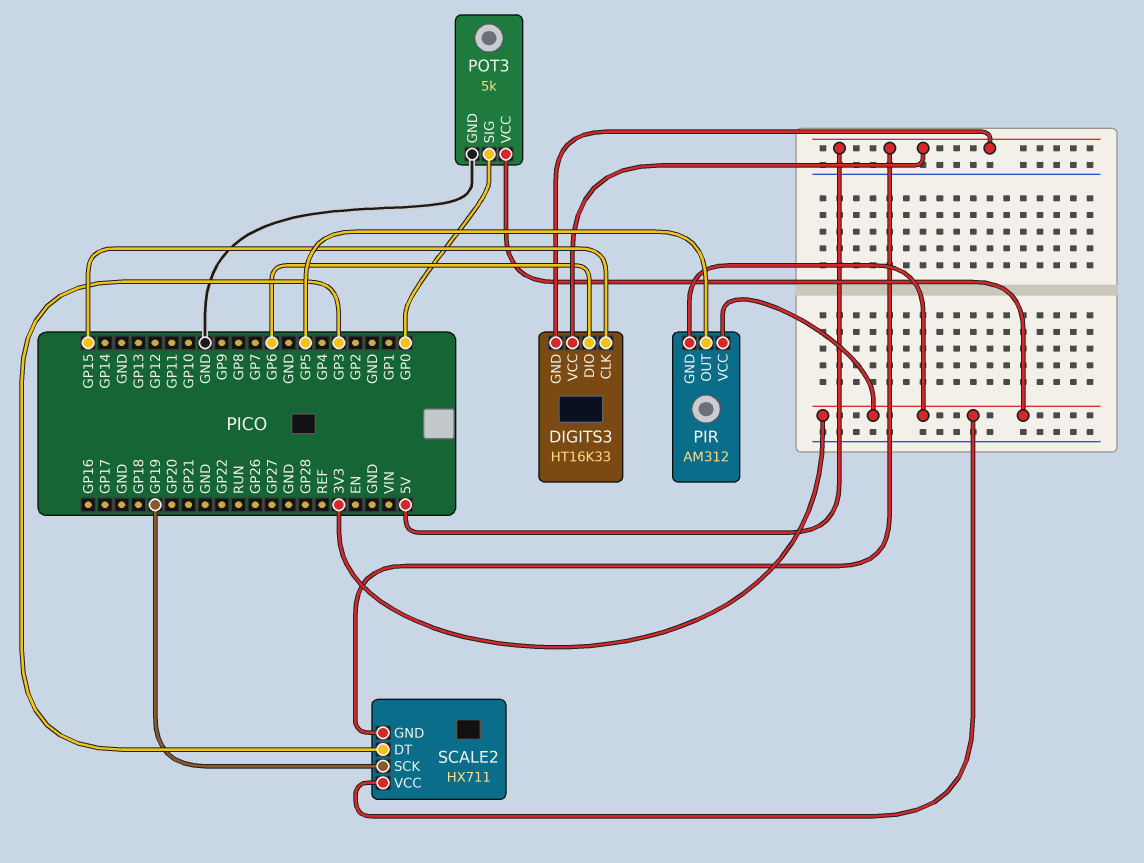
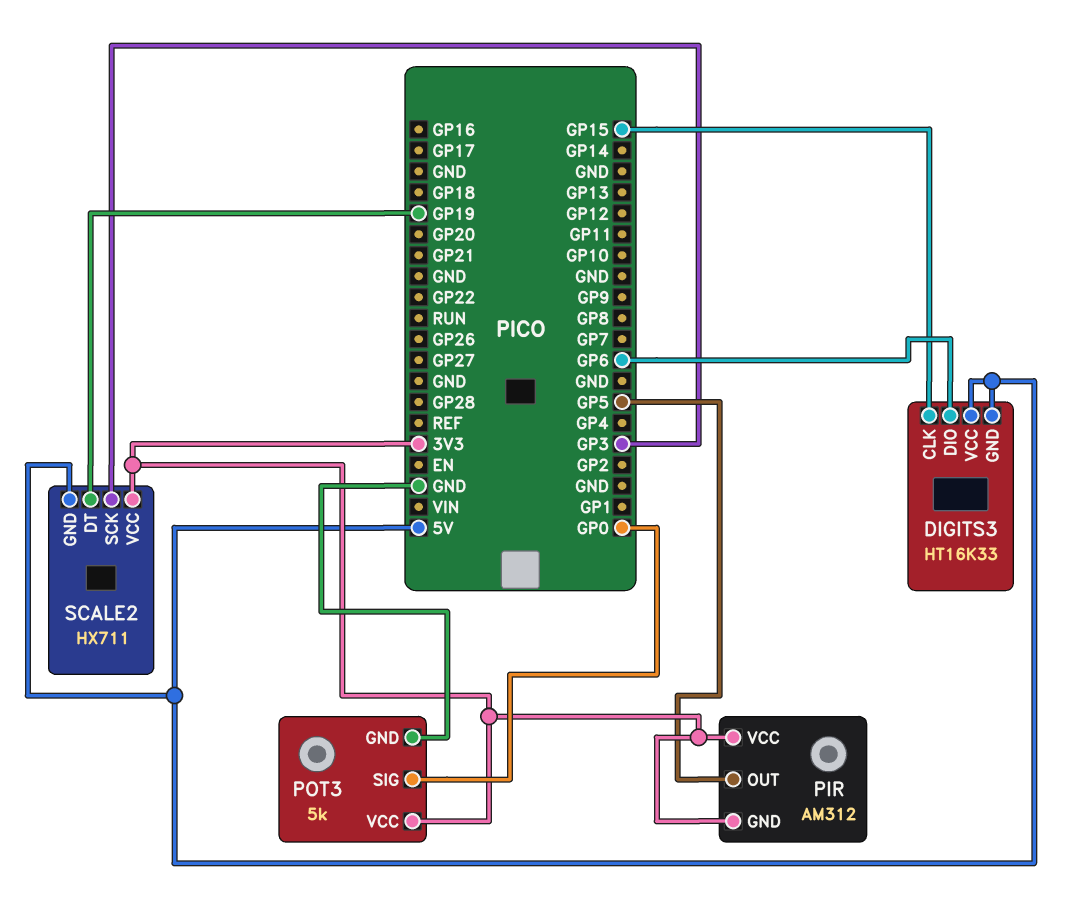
SCALE2 pin DT: GP3 -> GP19
SCALE2 pin SCK: GP19 -> GP3

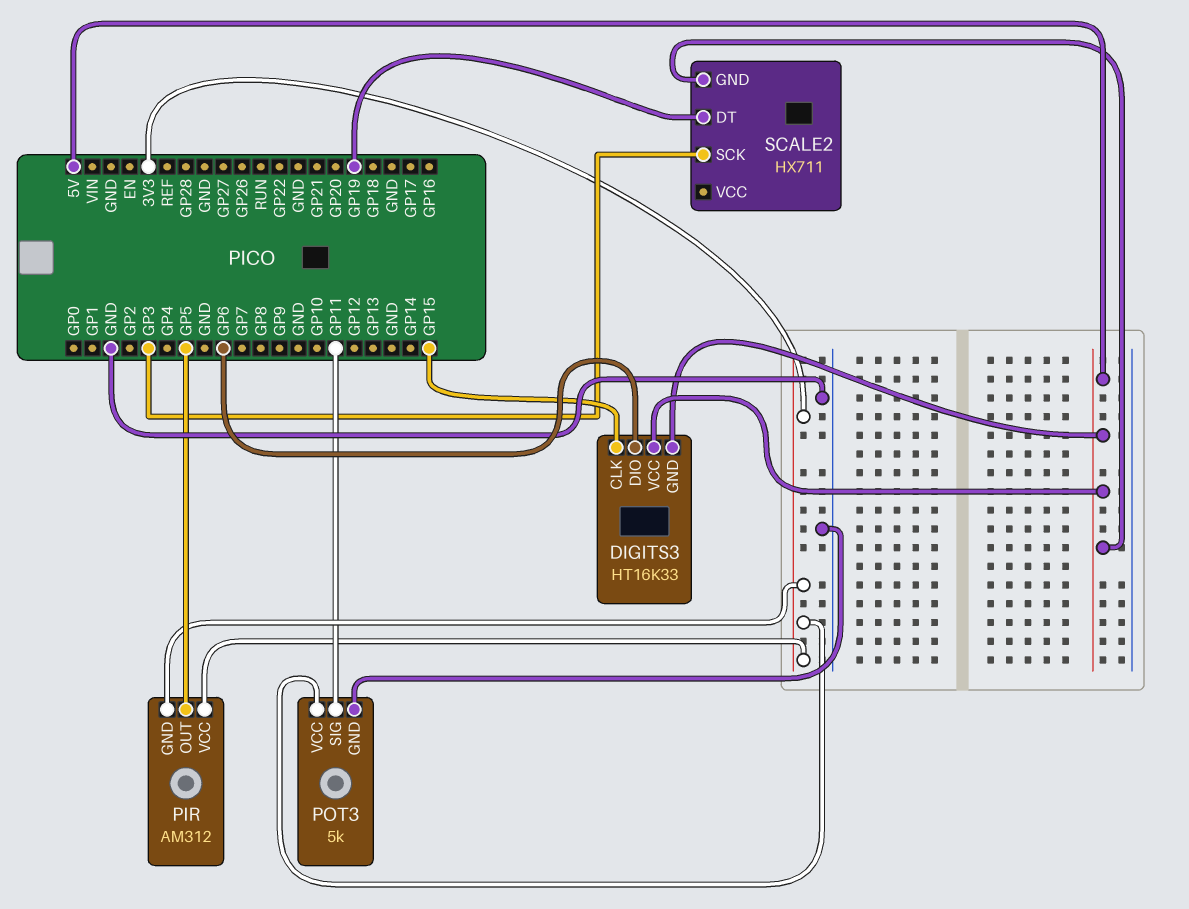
POT3 pin SIG: GP0 -> GP11
SCALE2 pin VCC: 3V3 -> none

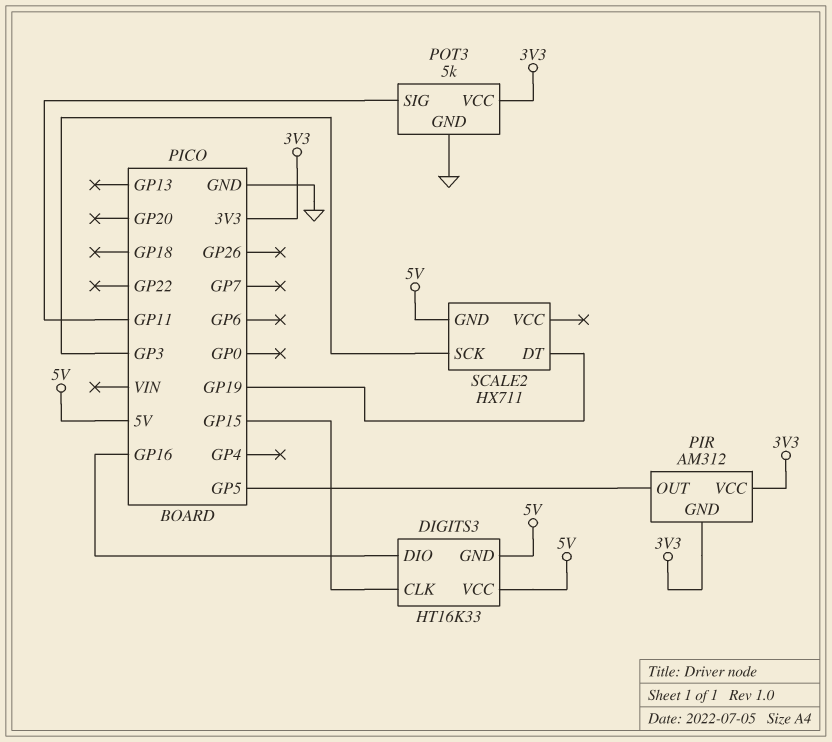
DIGITS3 pin DIO: GP6 -> GP16

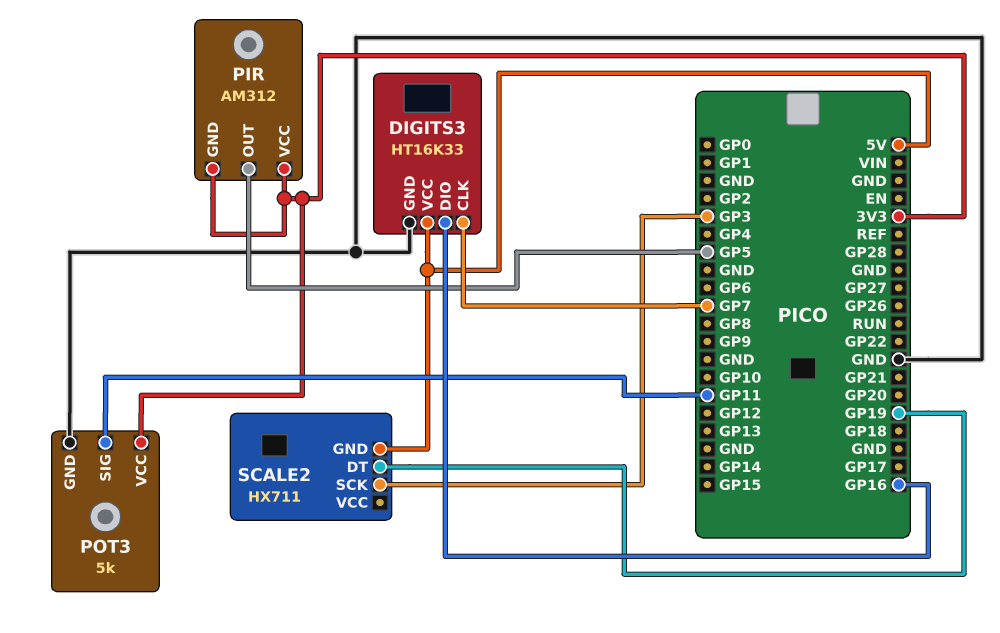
DIGITS3 pin CLK: GP15 -> GP7
DIGITS3 pin GND: 5V -> GND

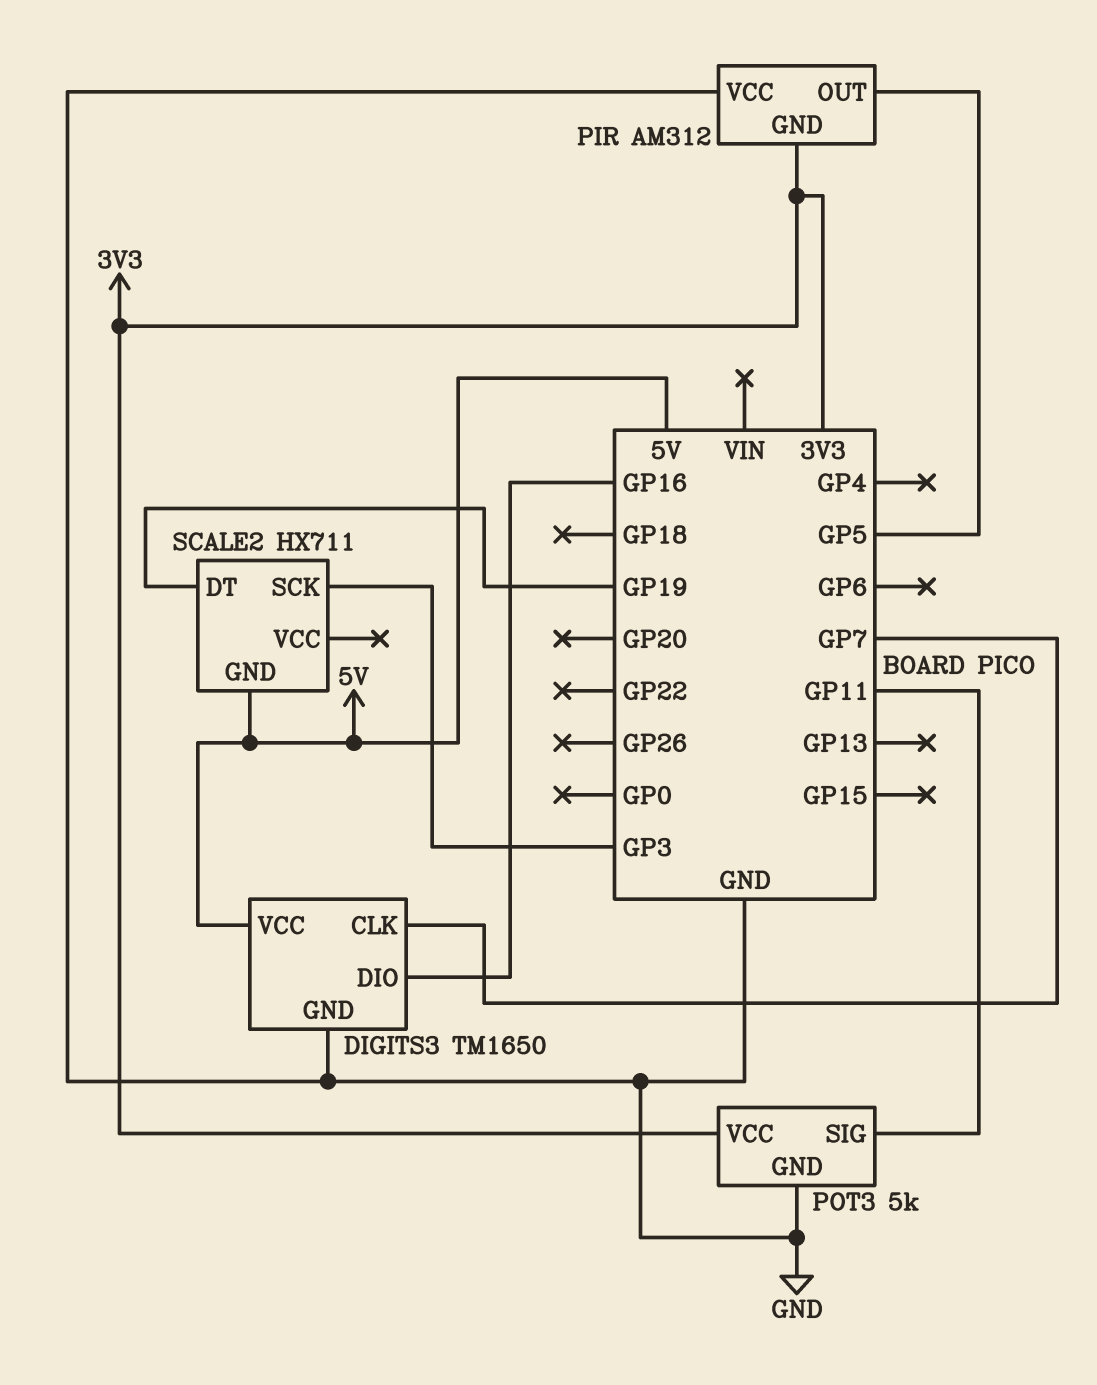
DIGITS3: HT16K33 -> TM1650
PIR pin VCC: 3V3 -> GND

